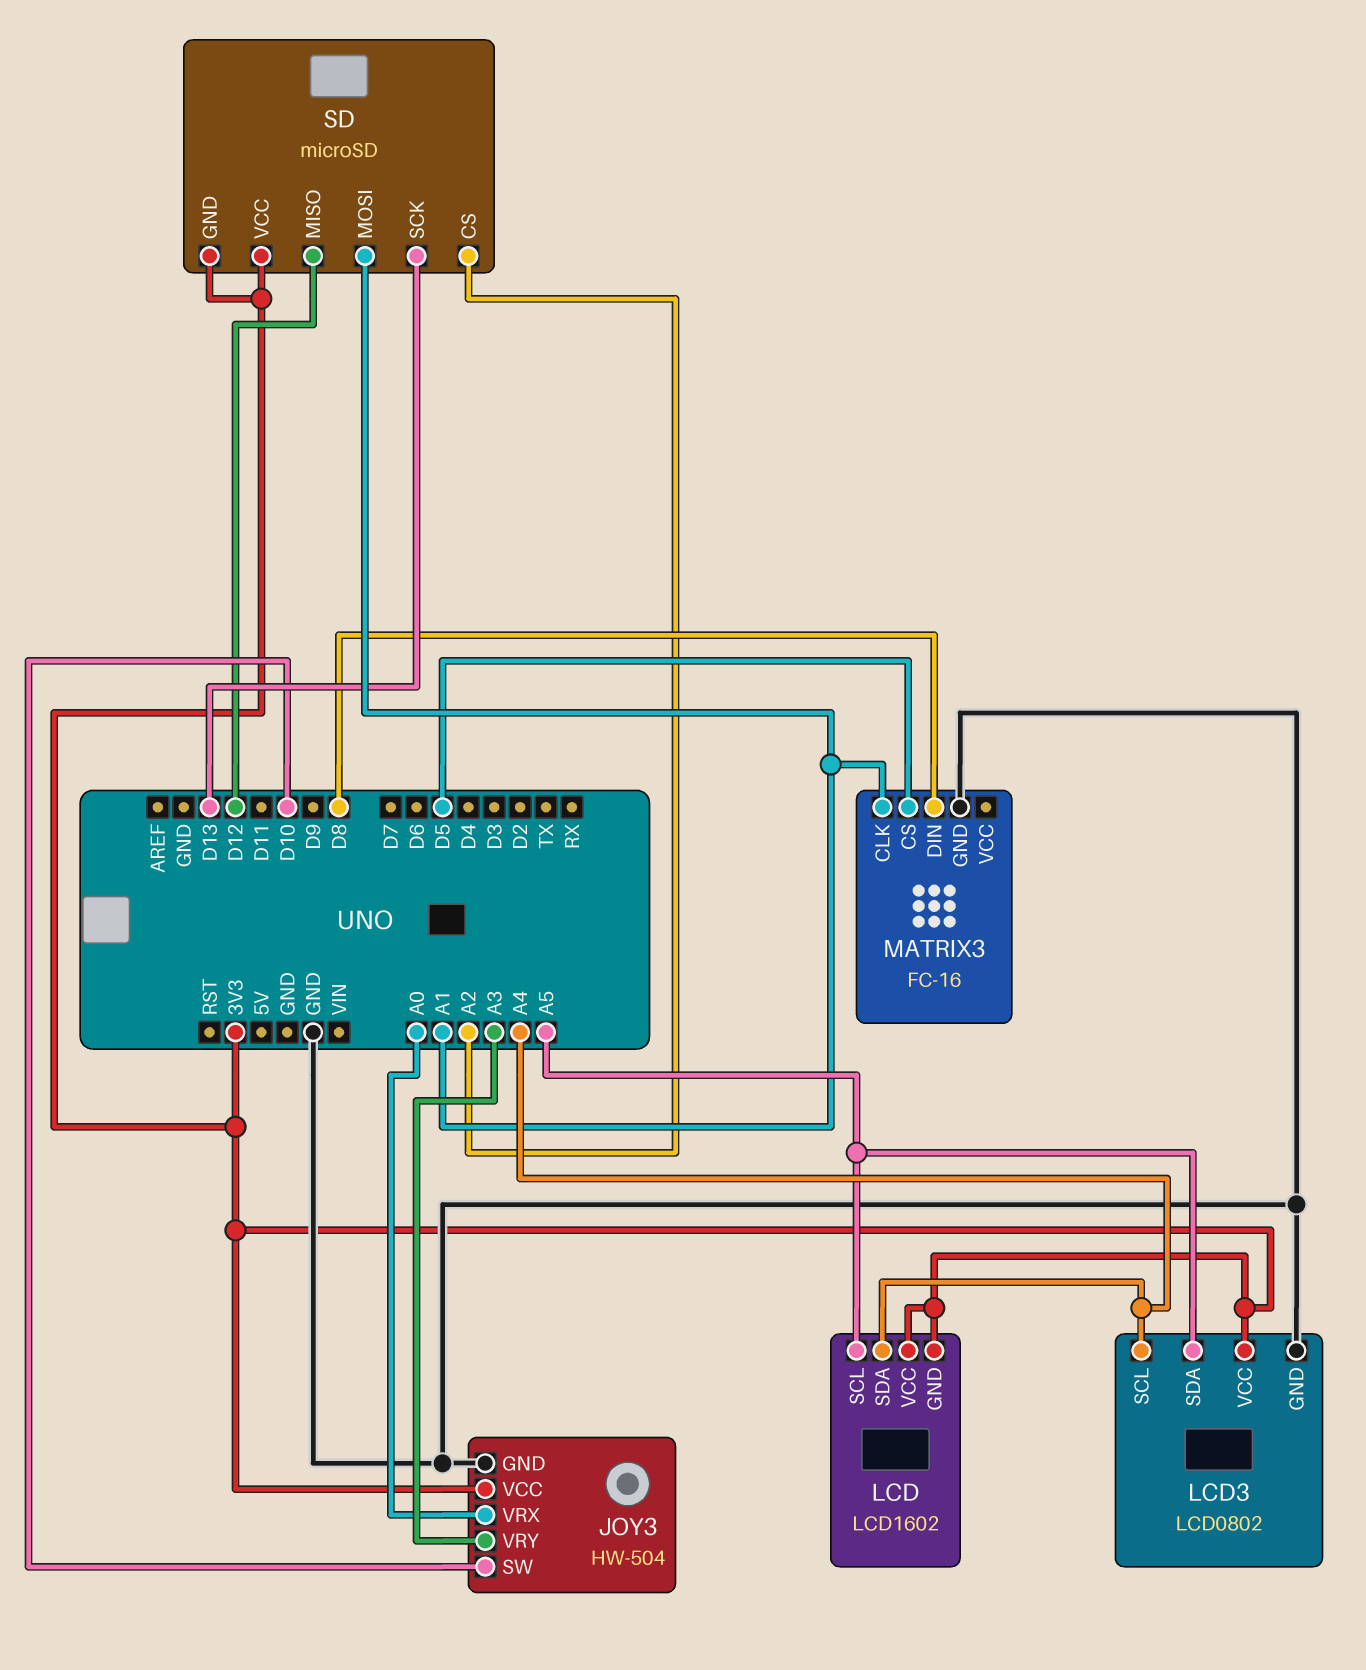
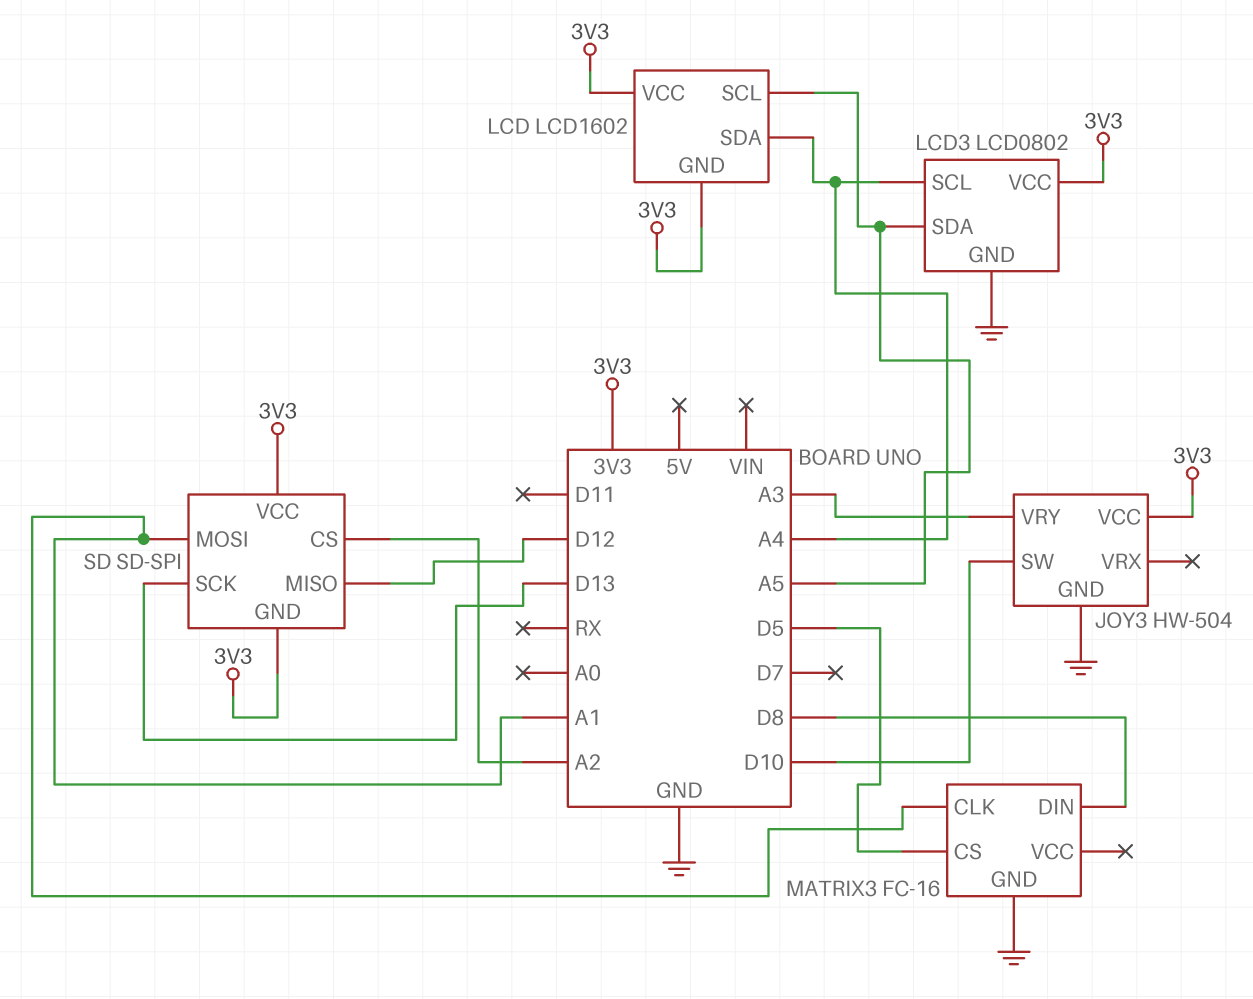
JOY3 pin VRX: A0 -> none
SD: microSD -> SD-SPI

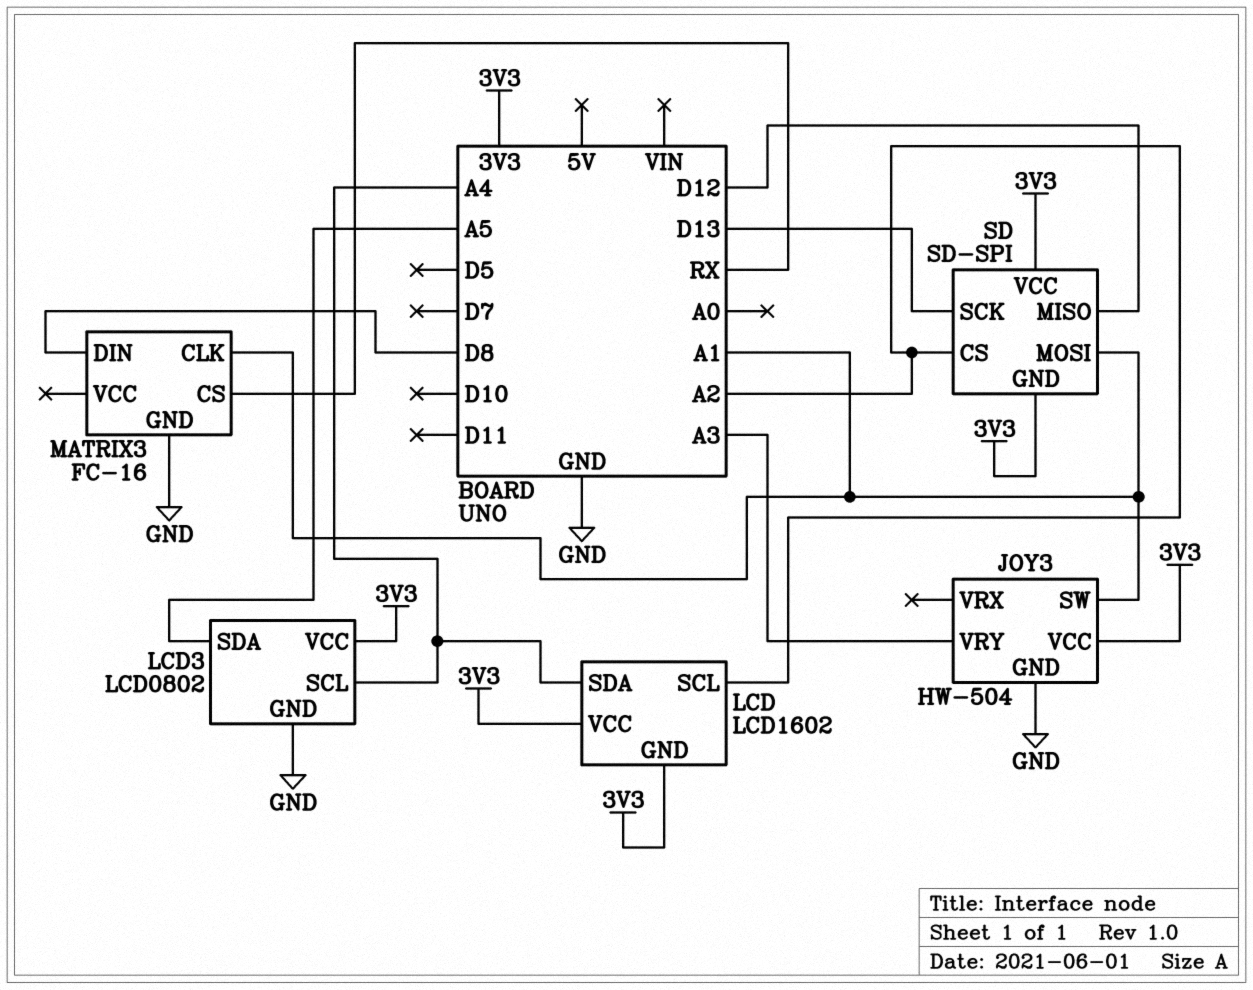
JOY3 pin SW: D10 -> A1
LCD pin SCL: A5 -> A2
MATRIX3 pin CS: D5 -> RX

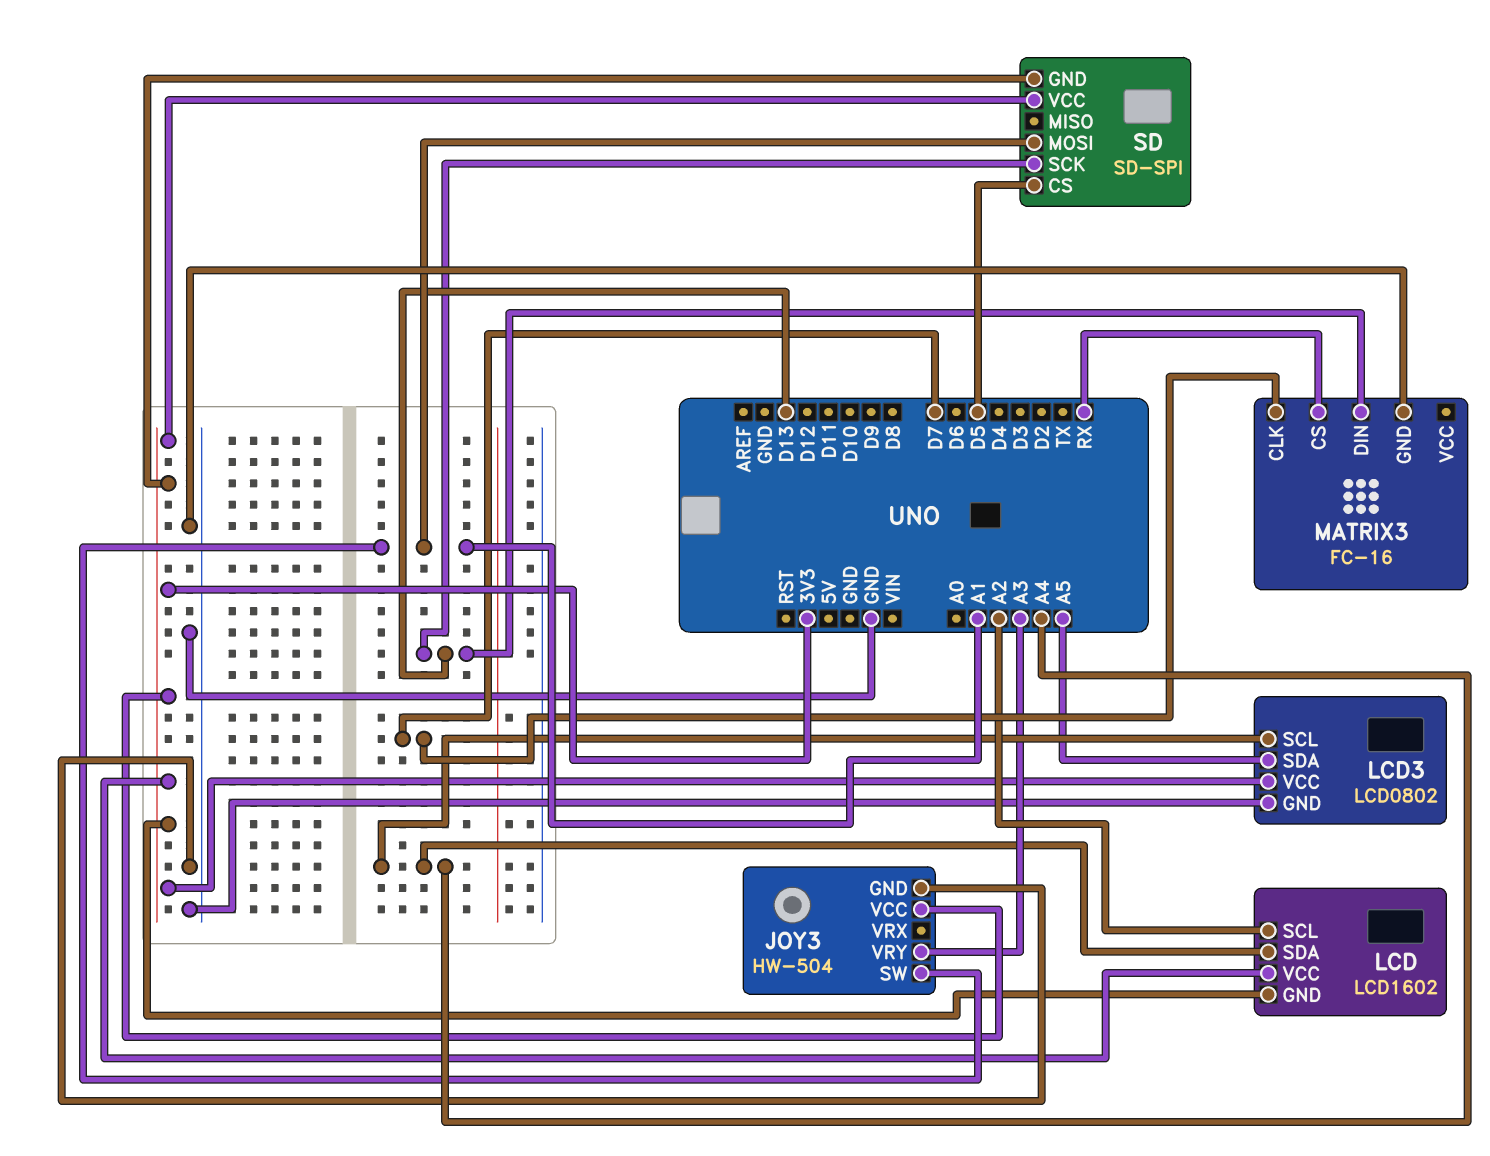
MATRIX3 pin CLK: A1 -> D7
MATRIX3 pin DIN: D8 -> D13
SD pin CS: A2 -> D5
SD pin MISO: D12 -> none

